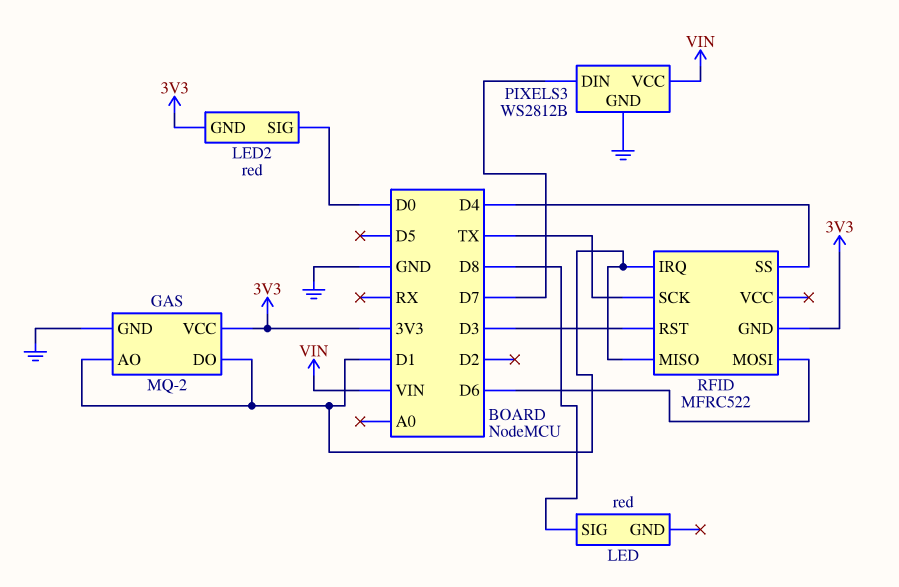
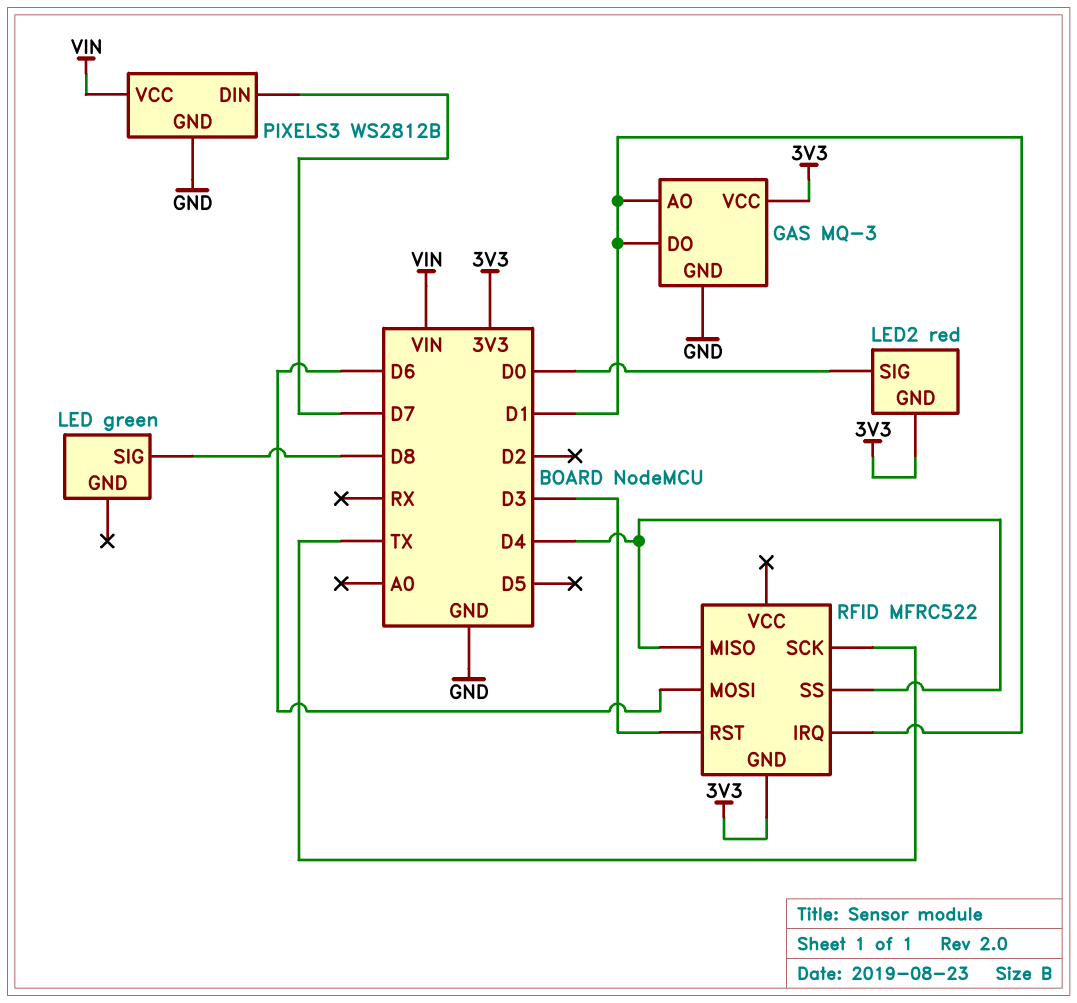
GAS: MQ-2 -> MQ-3
LED: red -> green
RFID pin MISO: D1 -> D4

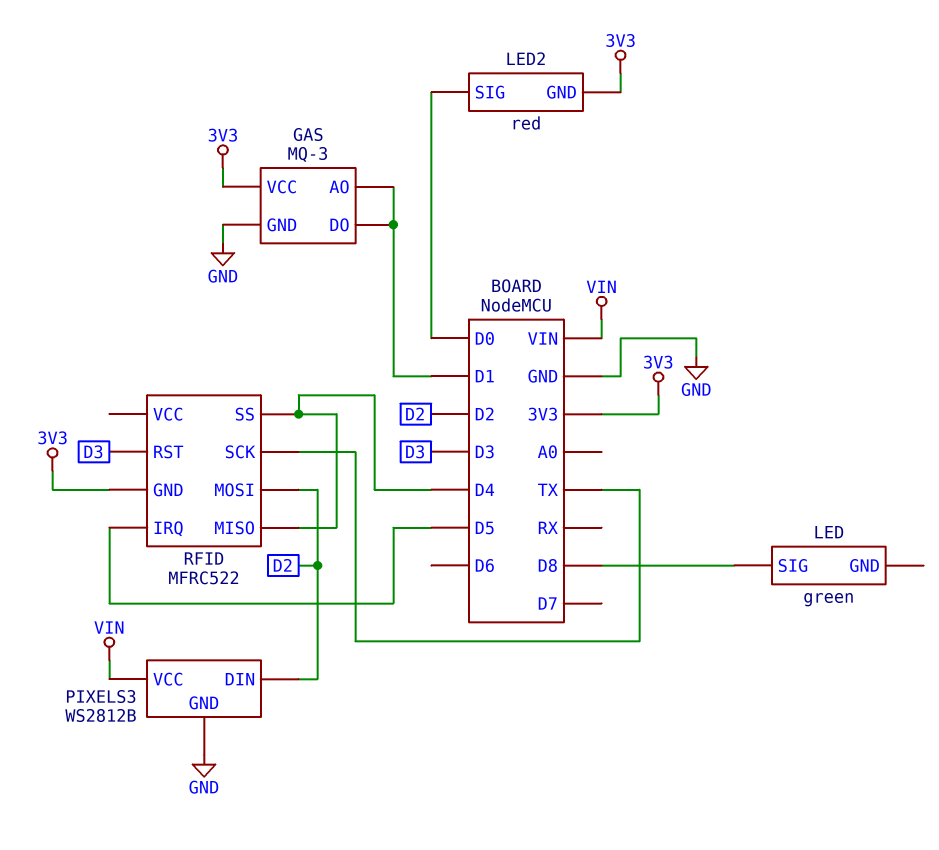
PIXELS3 pin DIN: D7 -> D2
RFID pin IRQ: D1 -> D5
RFID pin MOSI: D6 -> D2

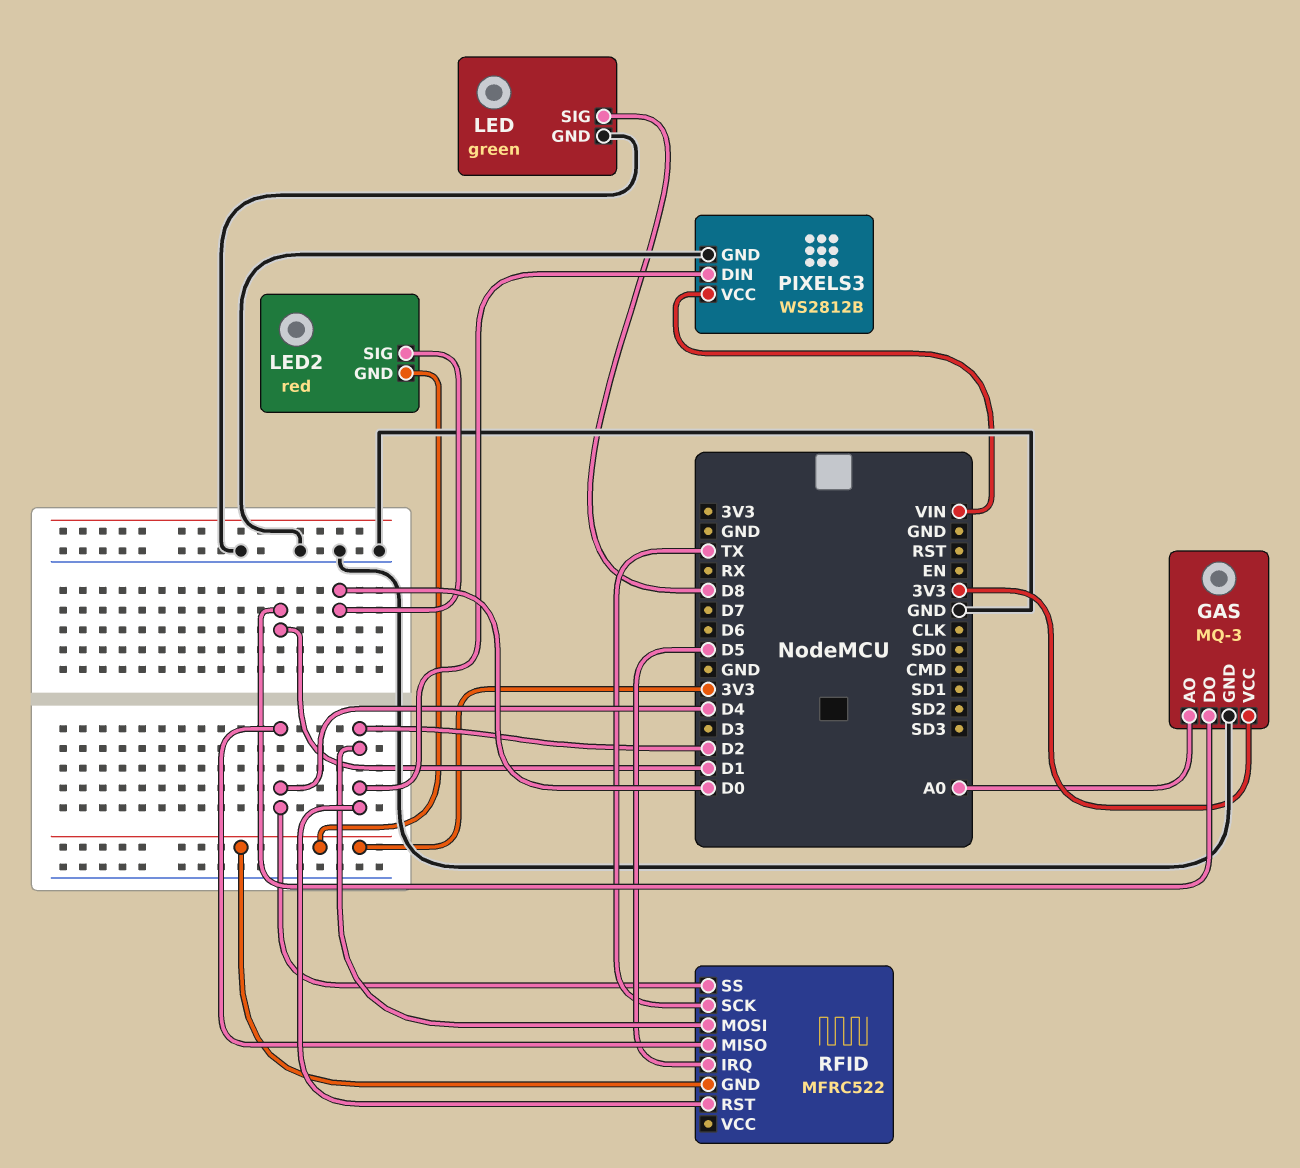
GAS pin AO: D1 -> A0
LED pin GND: none -> GND
RFID pin RST: D3 -> D2

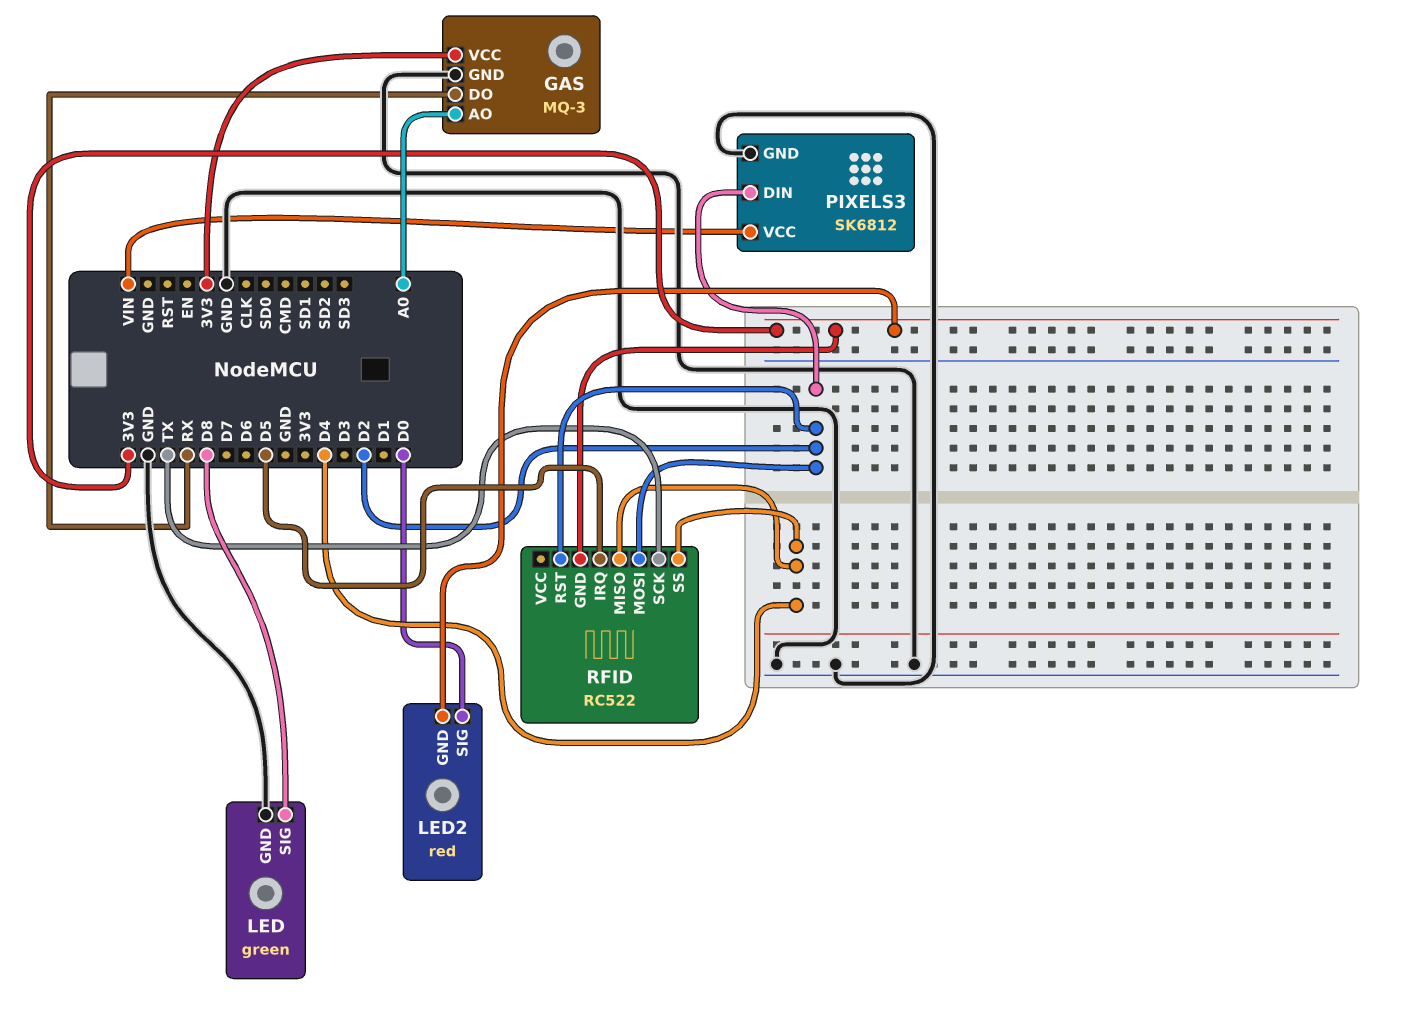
GAS pin DO: D1 -> RX
PIXELS3: WS2812B -> SK6812
RFID: MFRC522 -> RC522

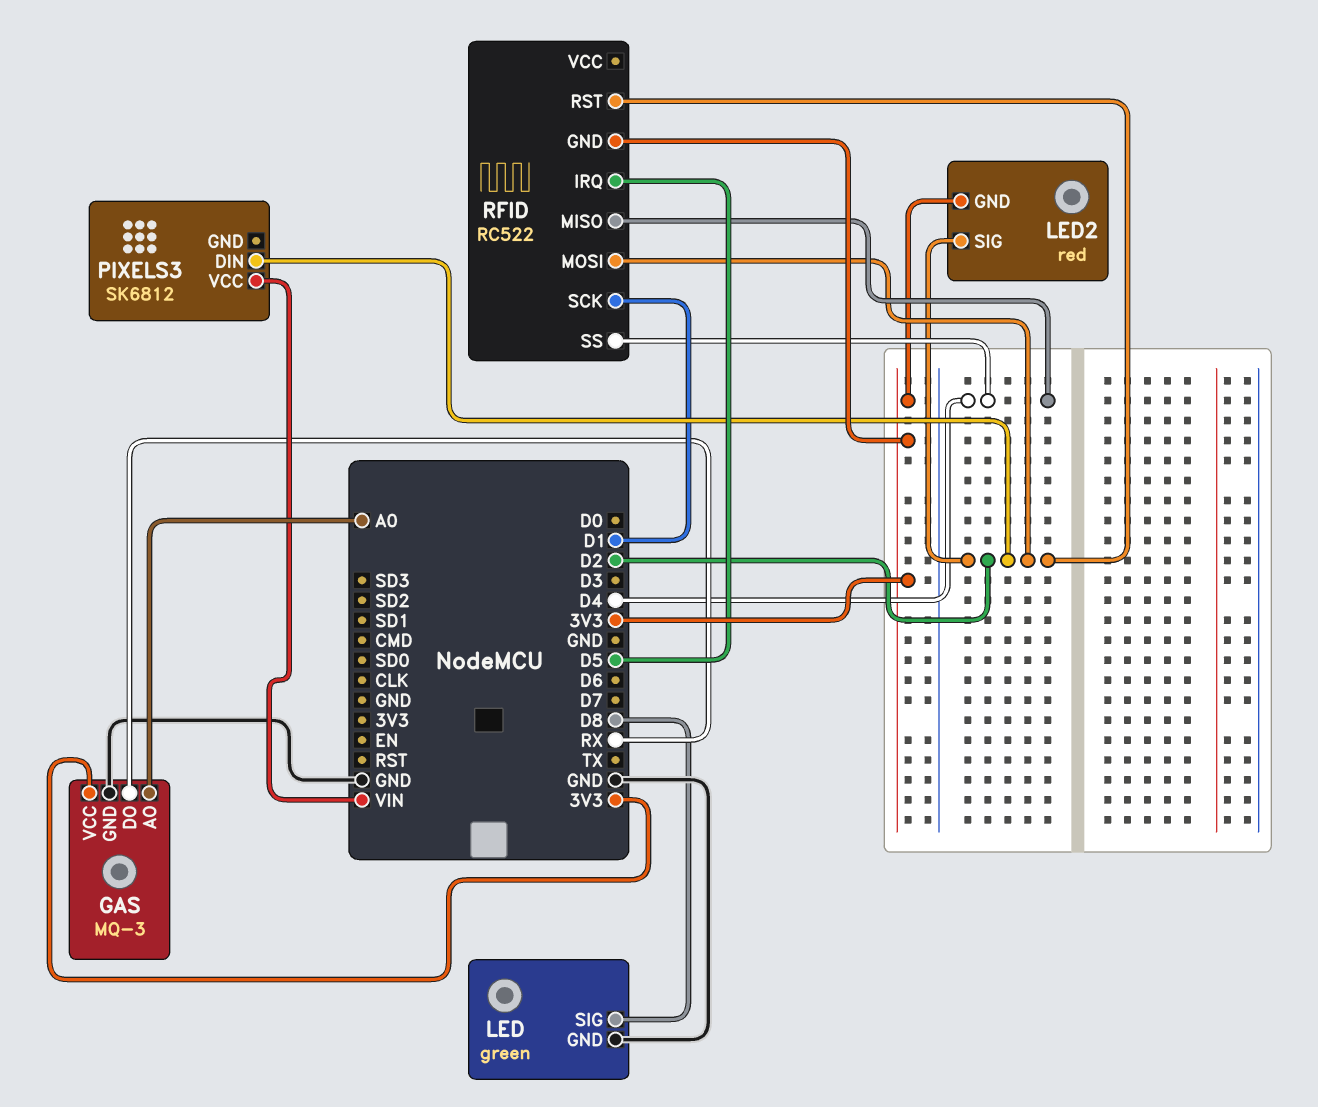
LED2 pin SIG: D0 -> D2
PIXELS3 pin GND: GND -> none
RFID pin SCK: TX -> D1

